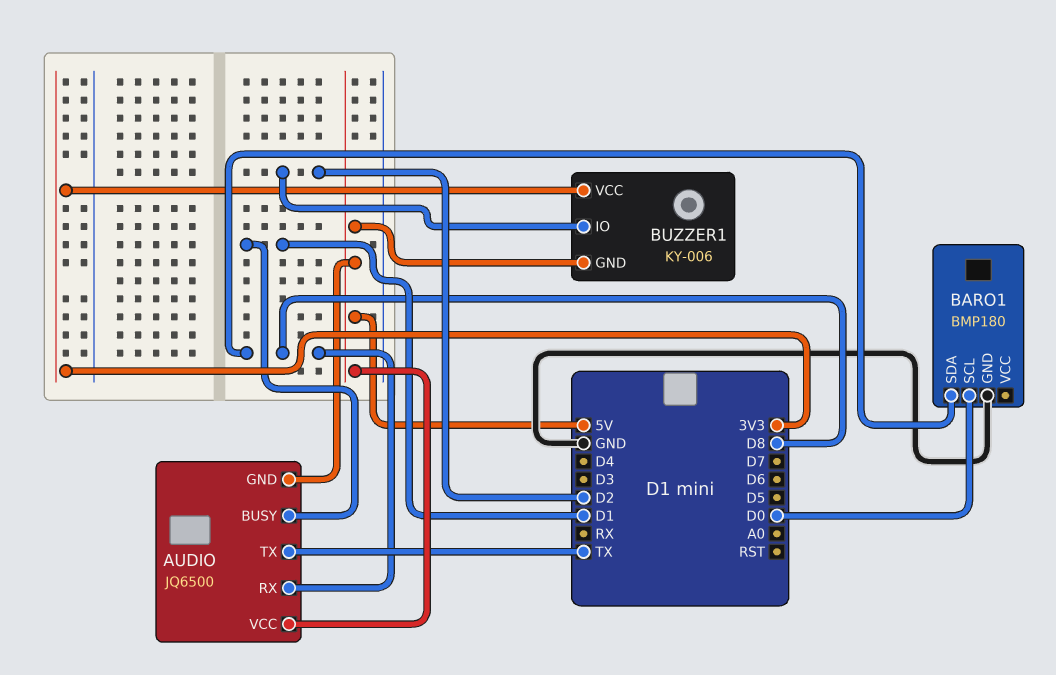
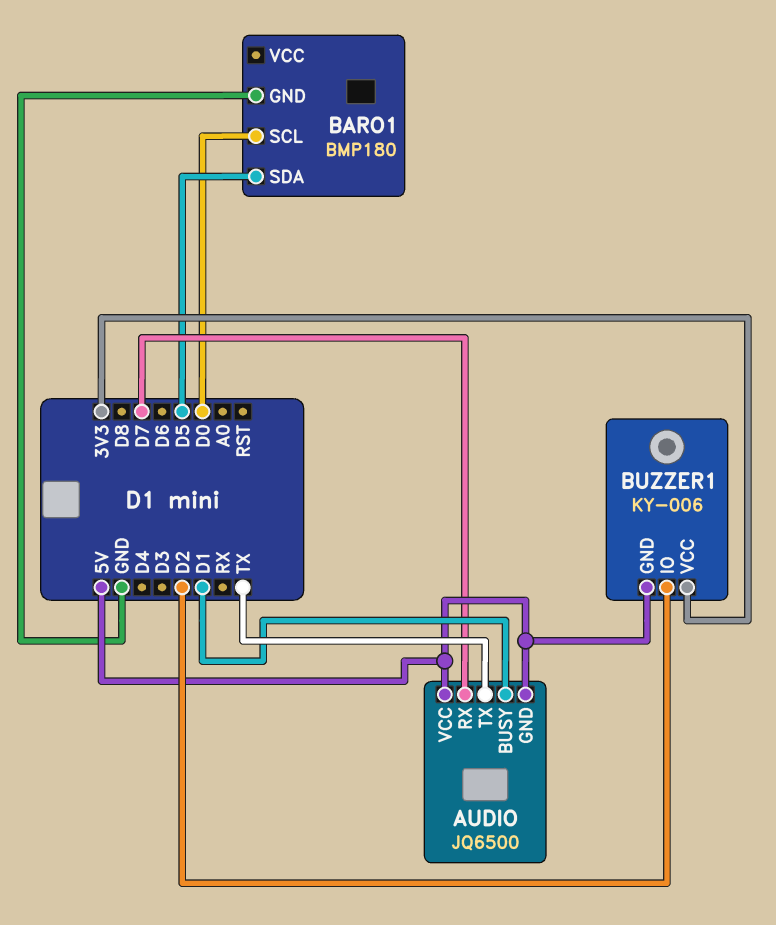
AUDIO pin RX: D8 -> D7
BARO1 pin SDA: D8 -> D5

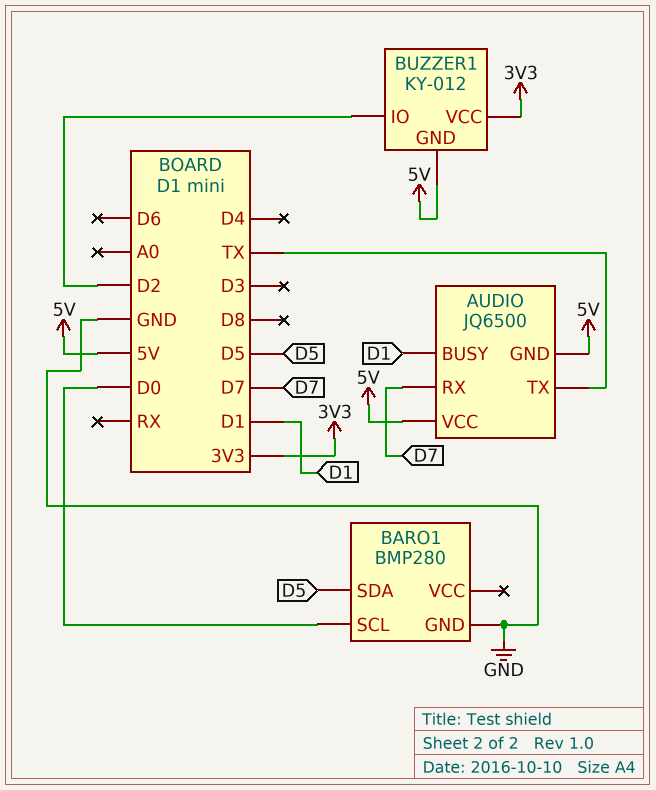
BARO1: BMP180 -> BMP280
BUZZER1: KY-006 -> KY-012

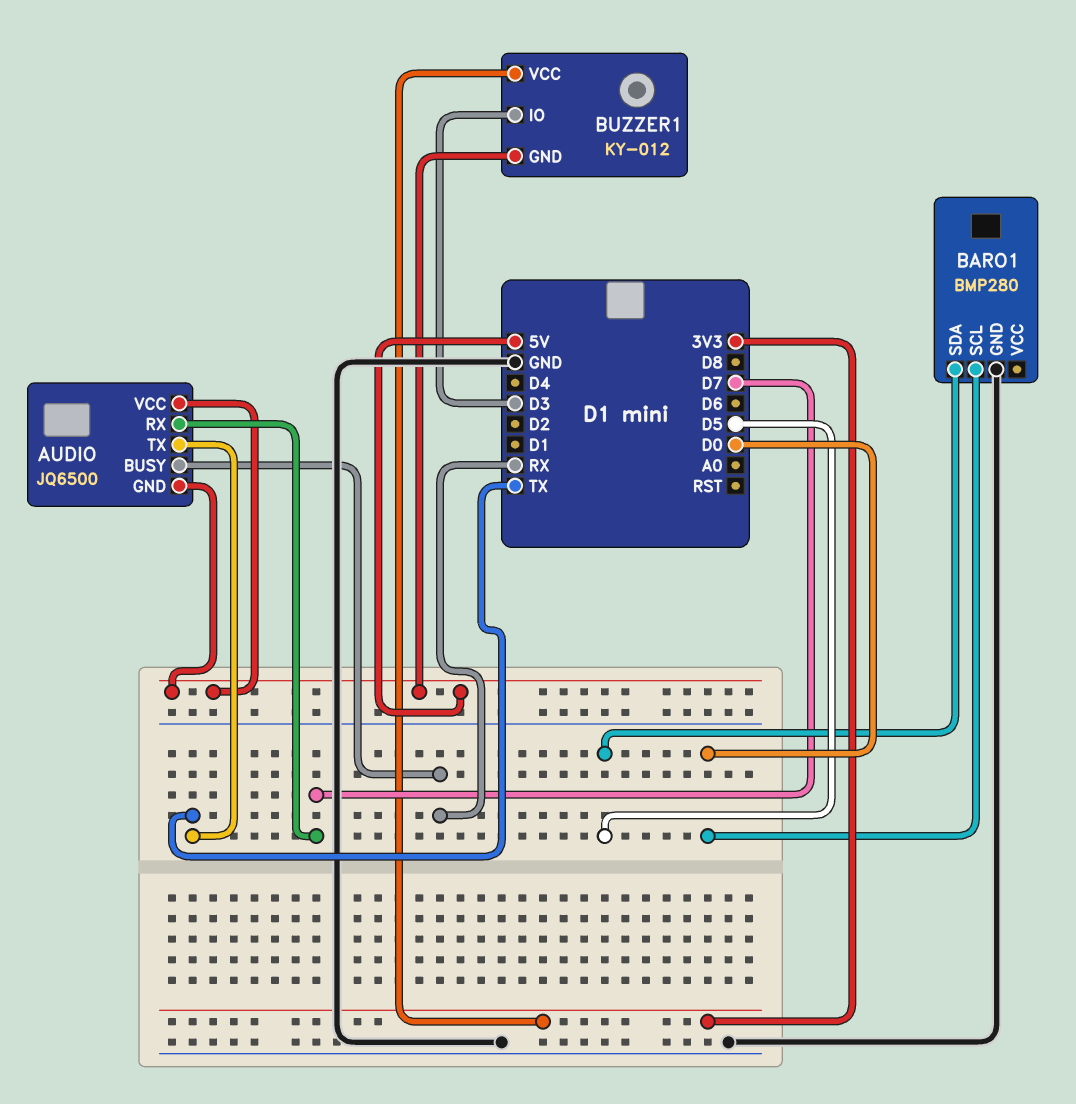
AUDIO pin BUSY: D1 -> RX
BUZZER1 pin IO: D2 -> D3

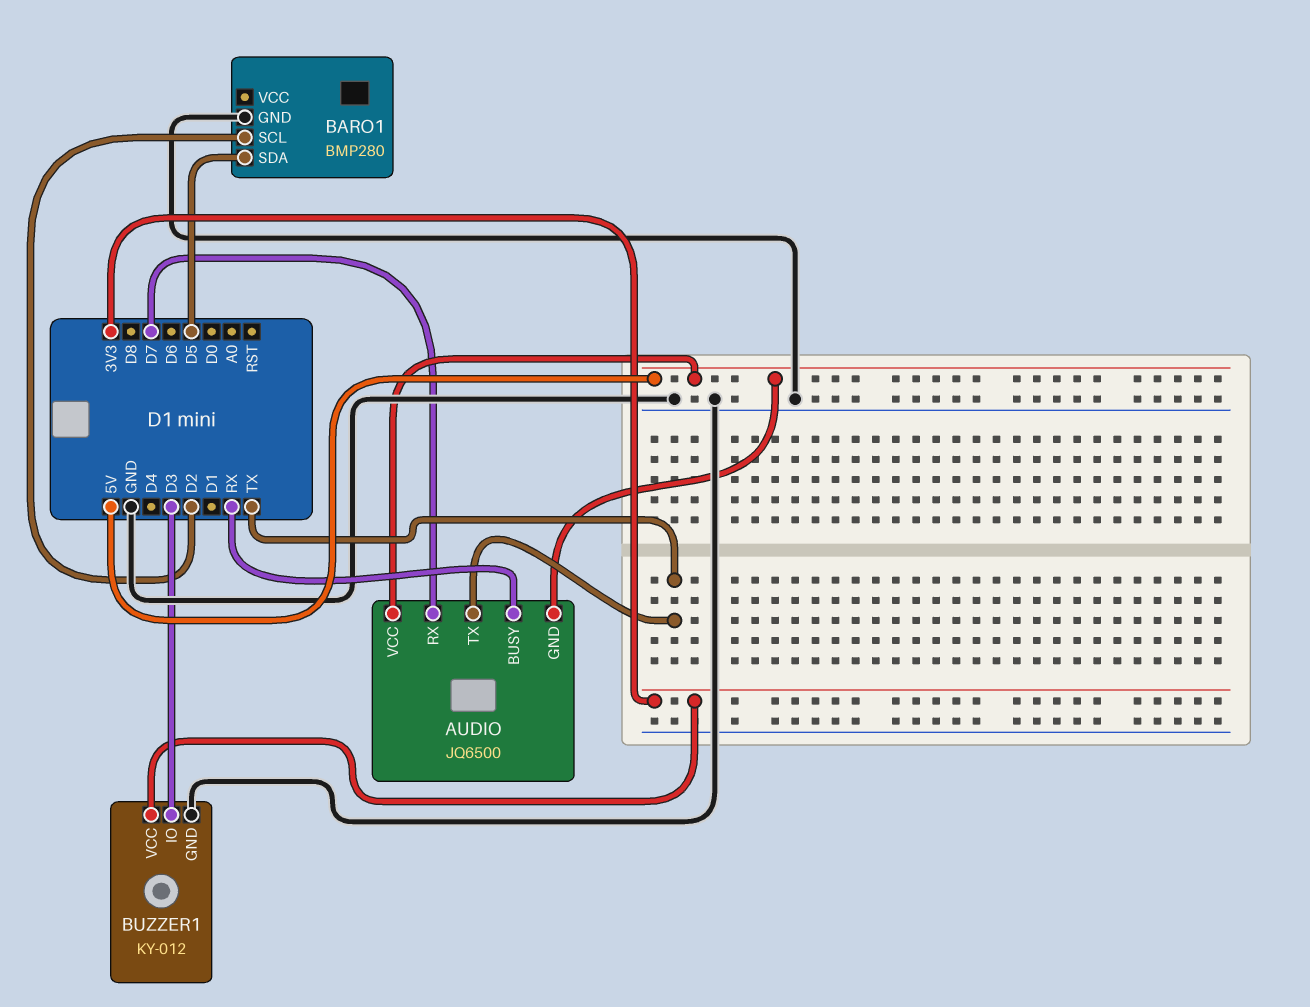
BARO1 pin SCL: D0 -> D2
BUZZER1 pin GND: 5V -> GND

